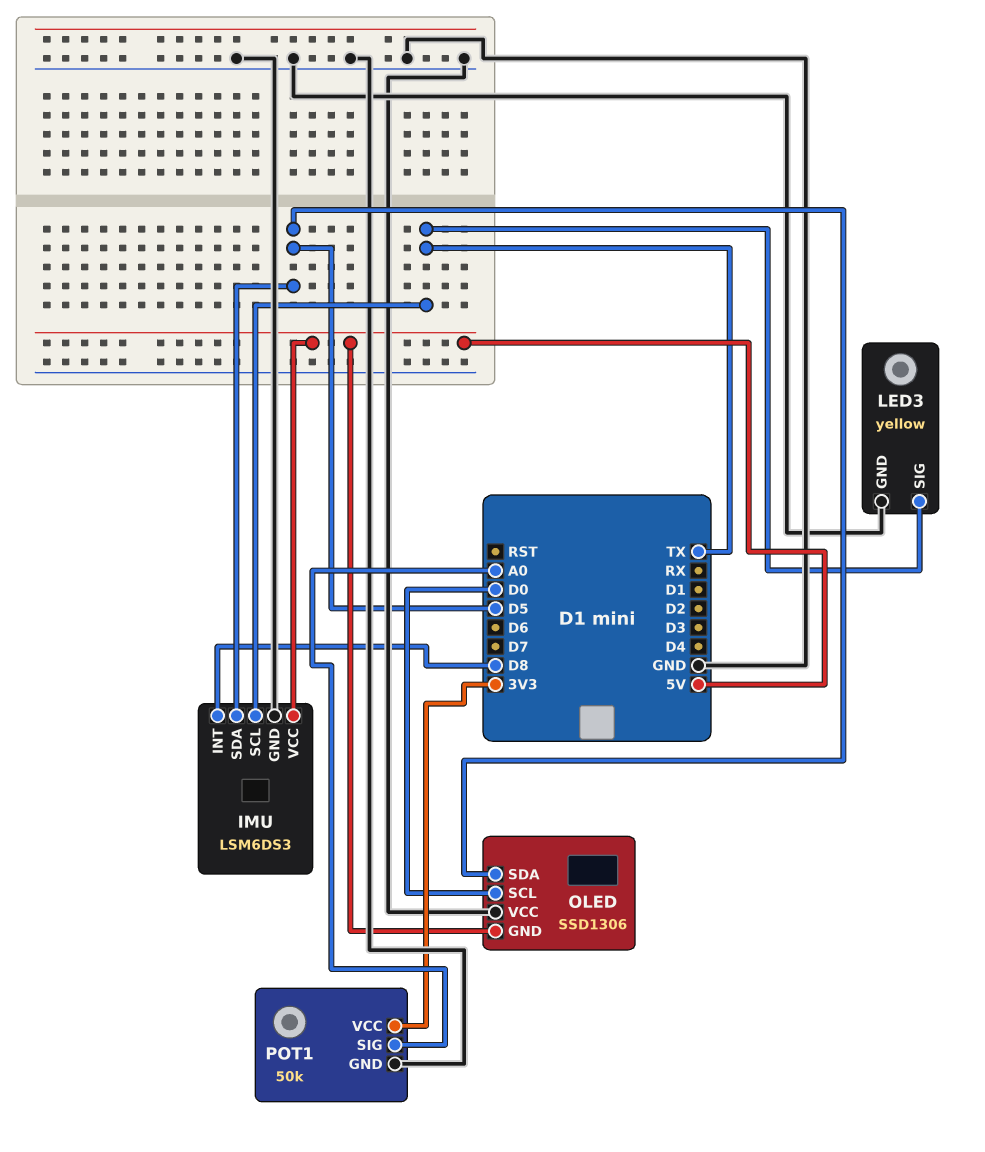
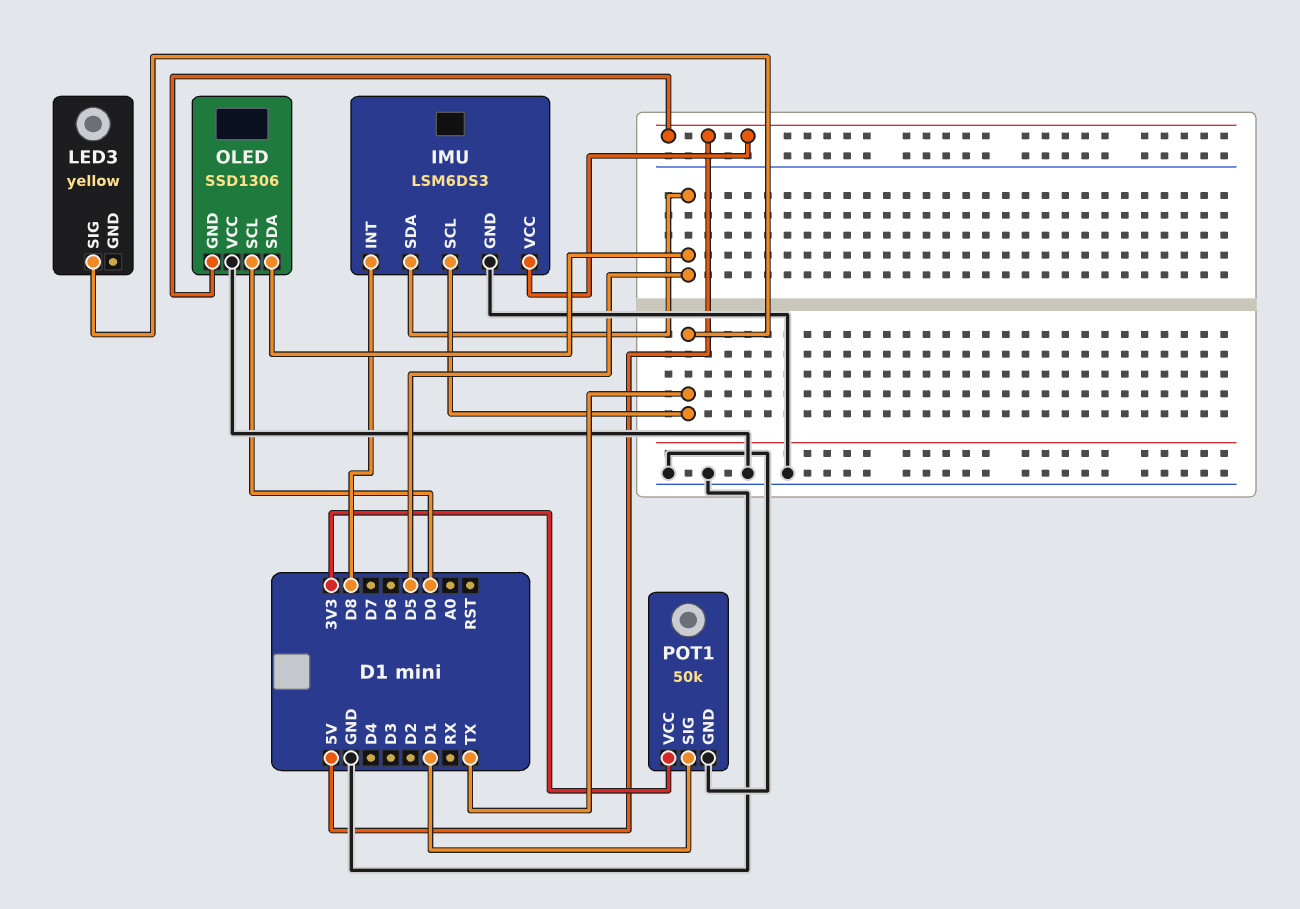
LED3 pin GND: GND -> none
POT1 pin SIG: A0 -> D1

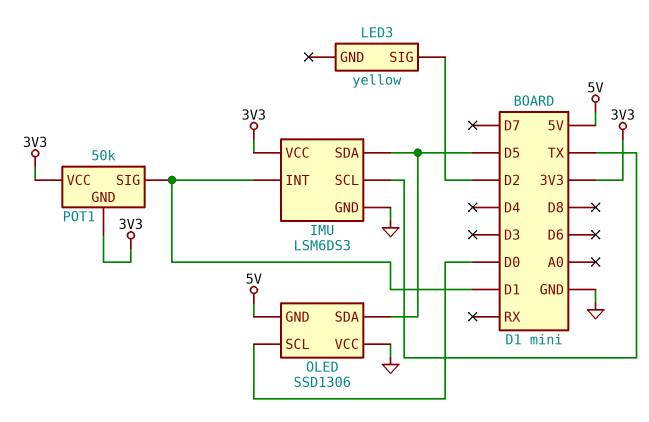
IMU pin INT: D8 -> D1
IMU pin VCC: 5V -> 3V3
LED3 pin SIG: TX -> D2
POT1 pin GND: GND -> 3V3

